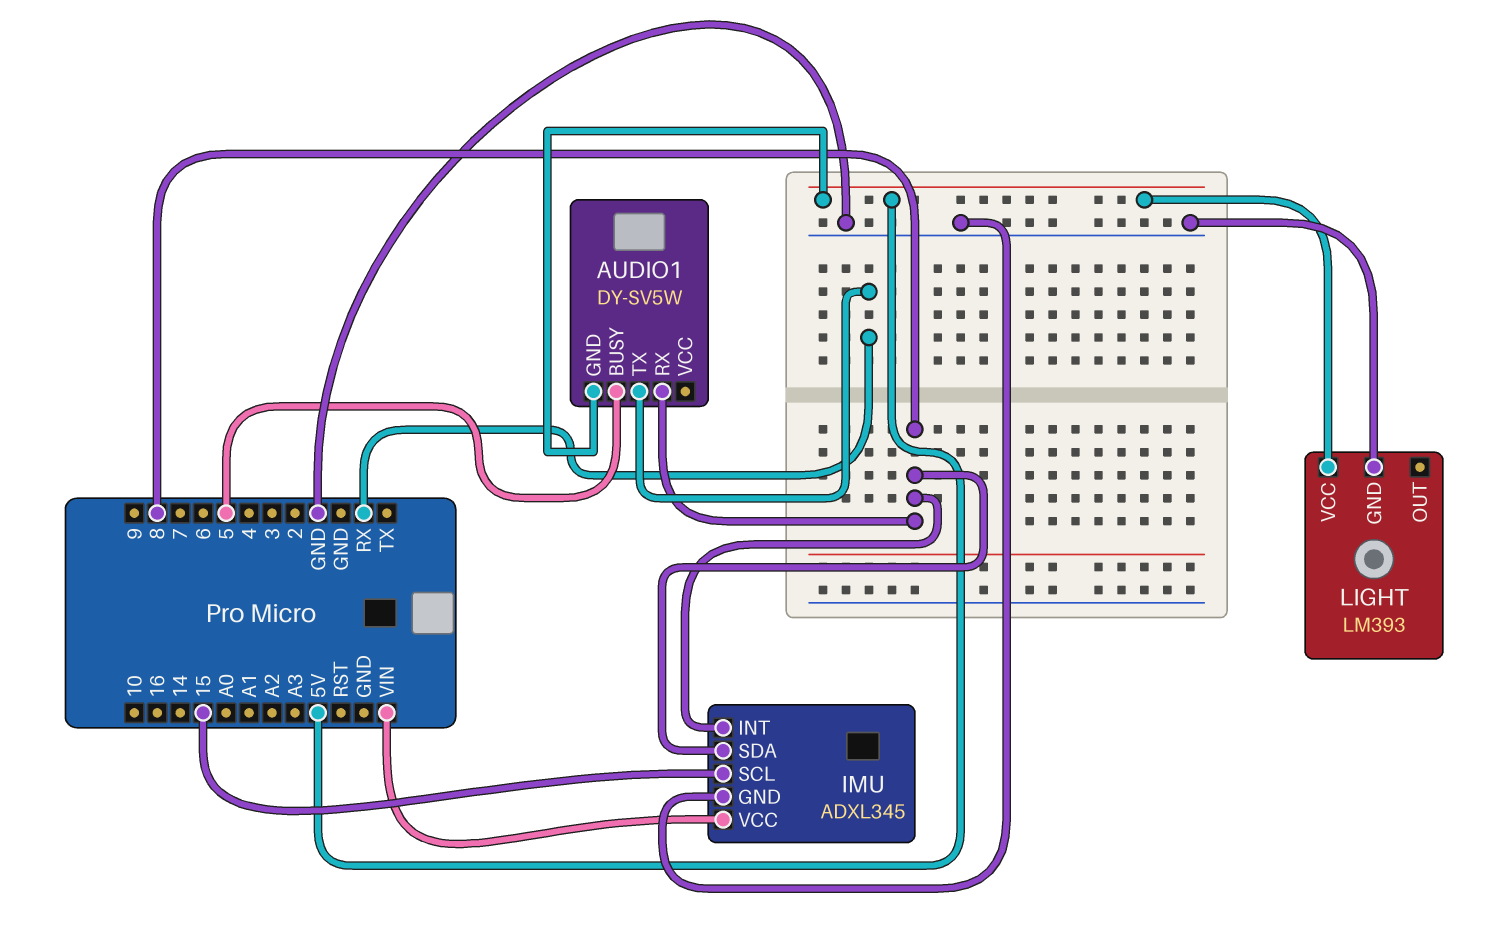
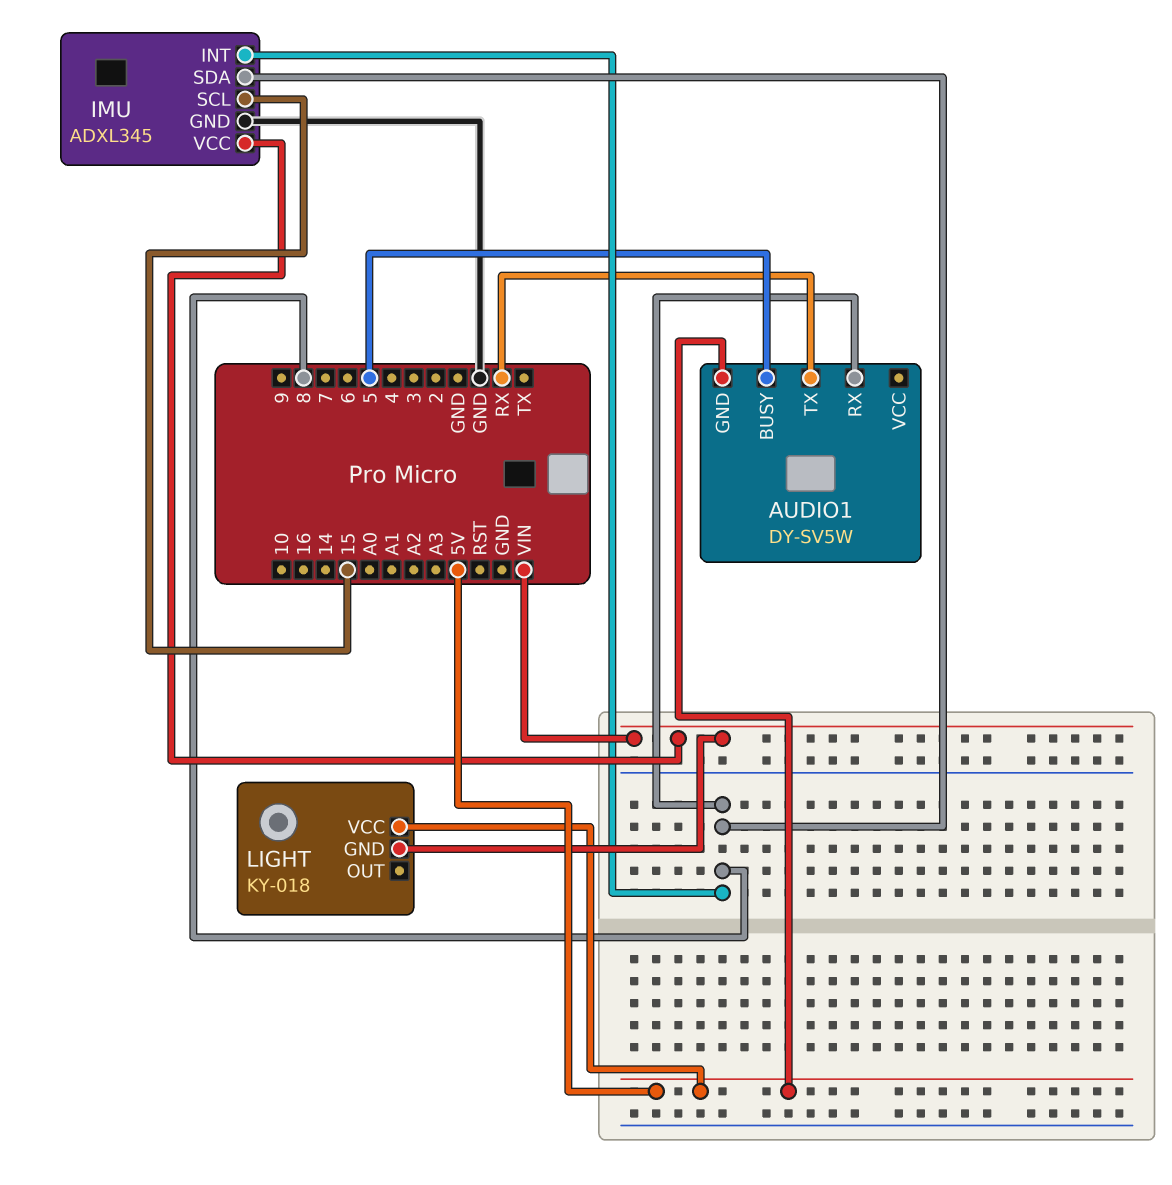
LIGHT: LM393 -> KY-018
LIGHT pin GND: GND -> VIN

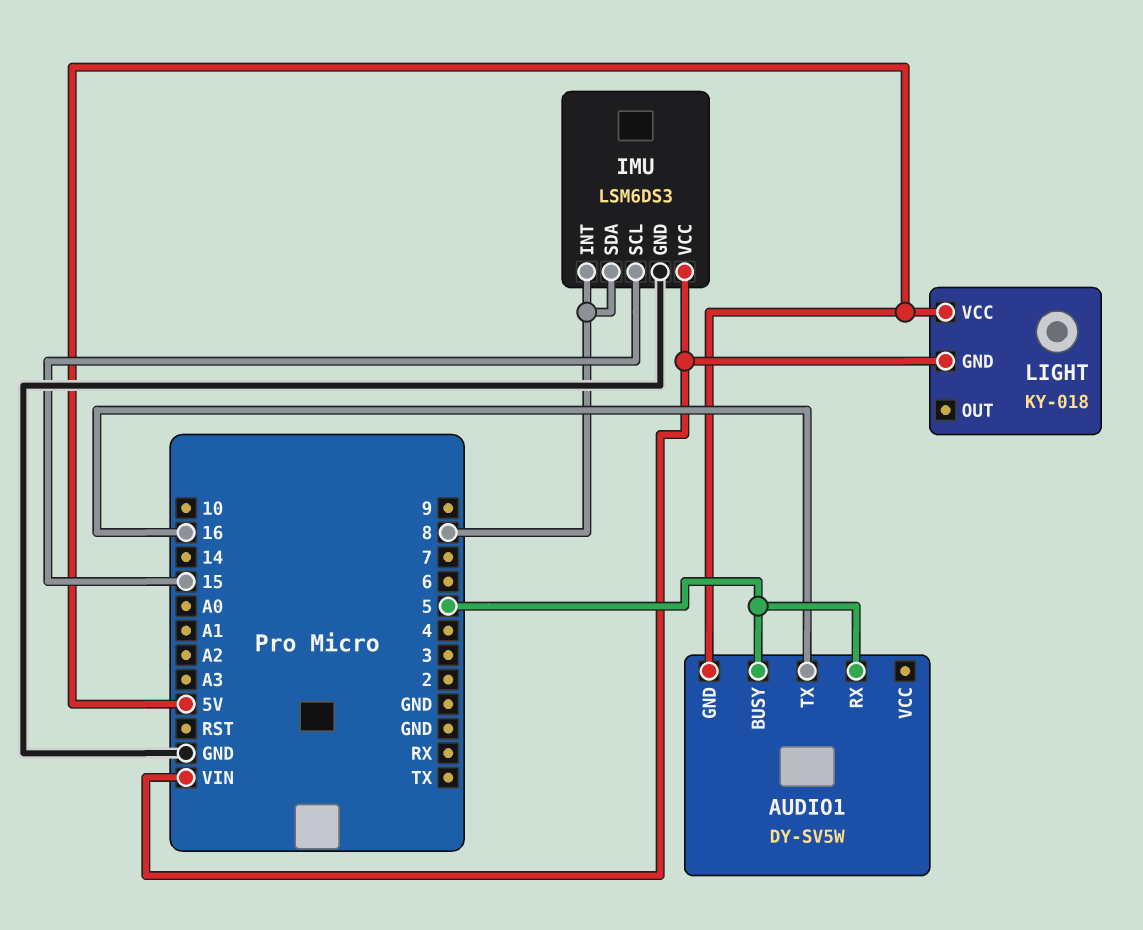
AUDIO1 pin RX: 8 -> 5
AUDIO1 pin TX: RX -> 16
IMU: ADXL345 -> LSM6DS3

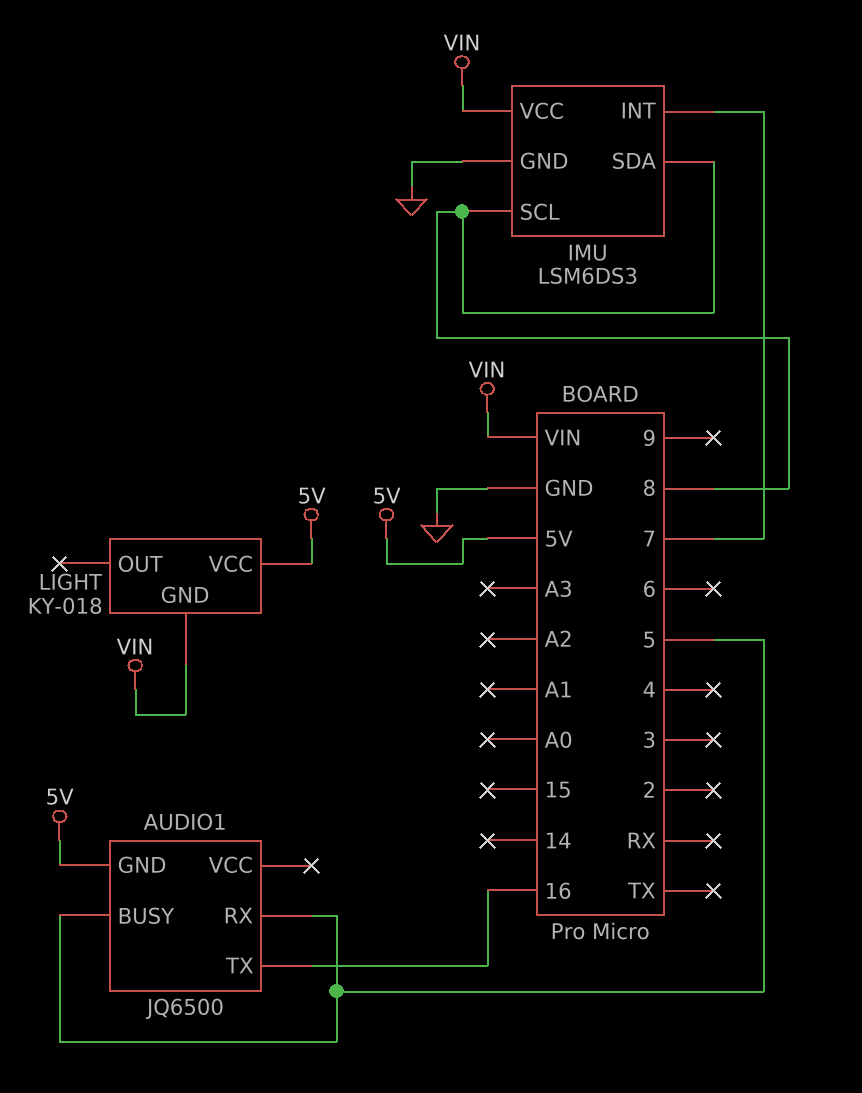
AUDIO1: DY-SV5W -> JQ6500
IMU pin INT: 8 -> 7
IMU pin SCL: 15 -> 8

